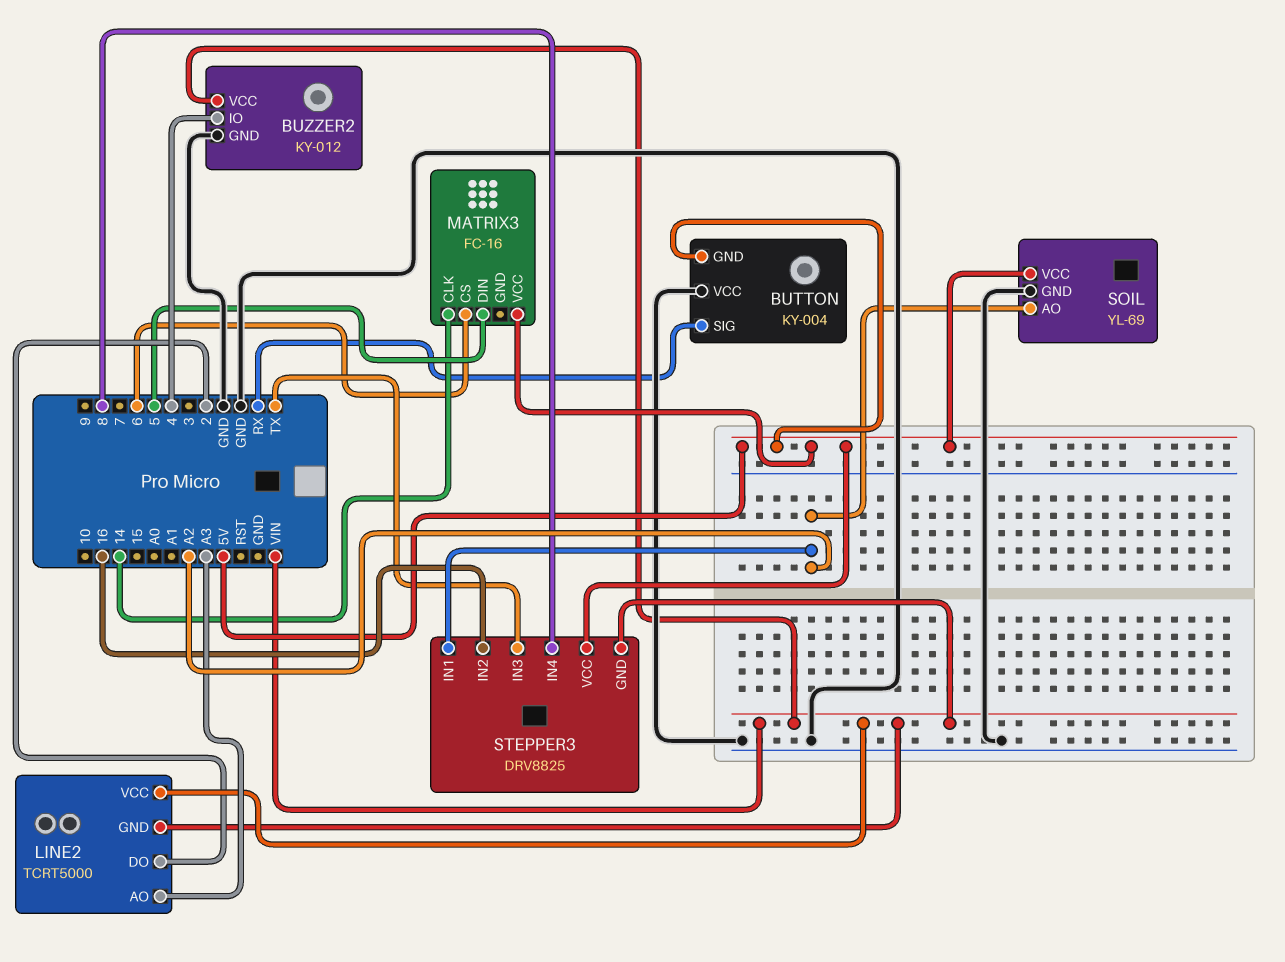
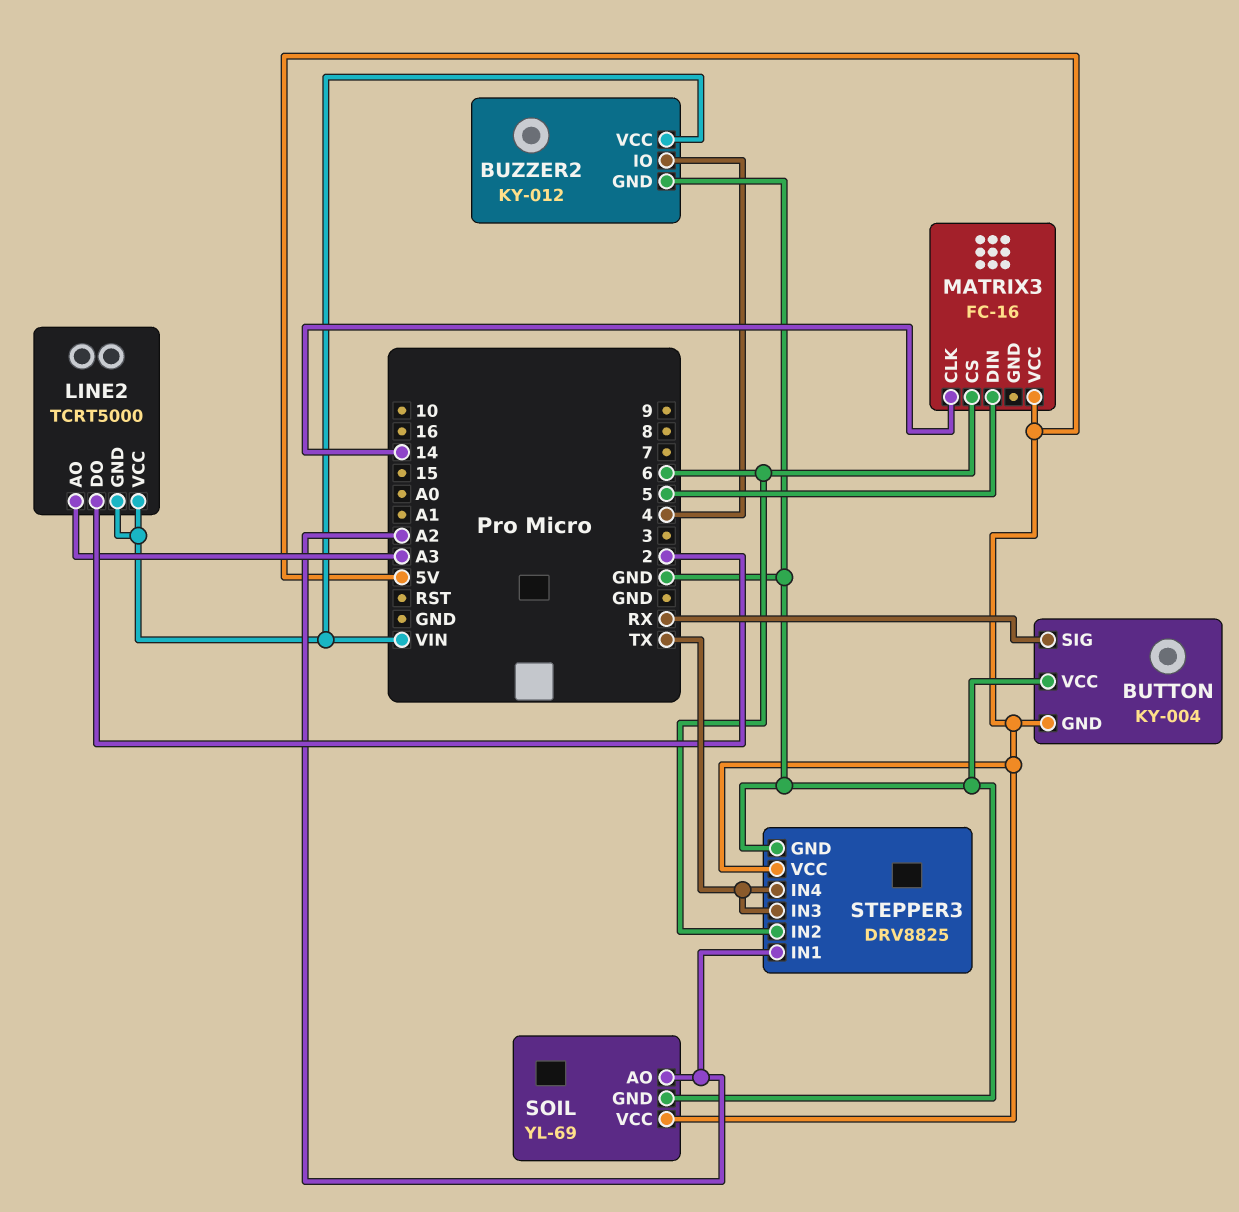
STEPPER3 pin GND: VIN -> GND
STEPPER3 pin IN2: 16 -> 6
STEPPER3 pin IN4: 8 -> TX

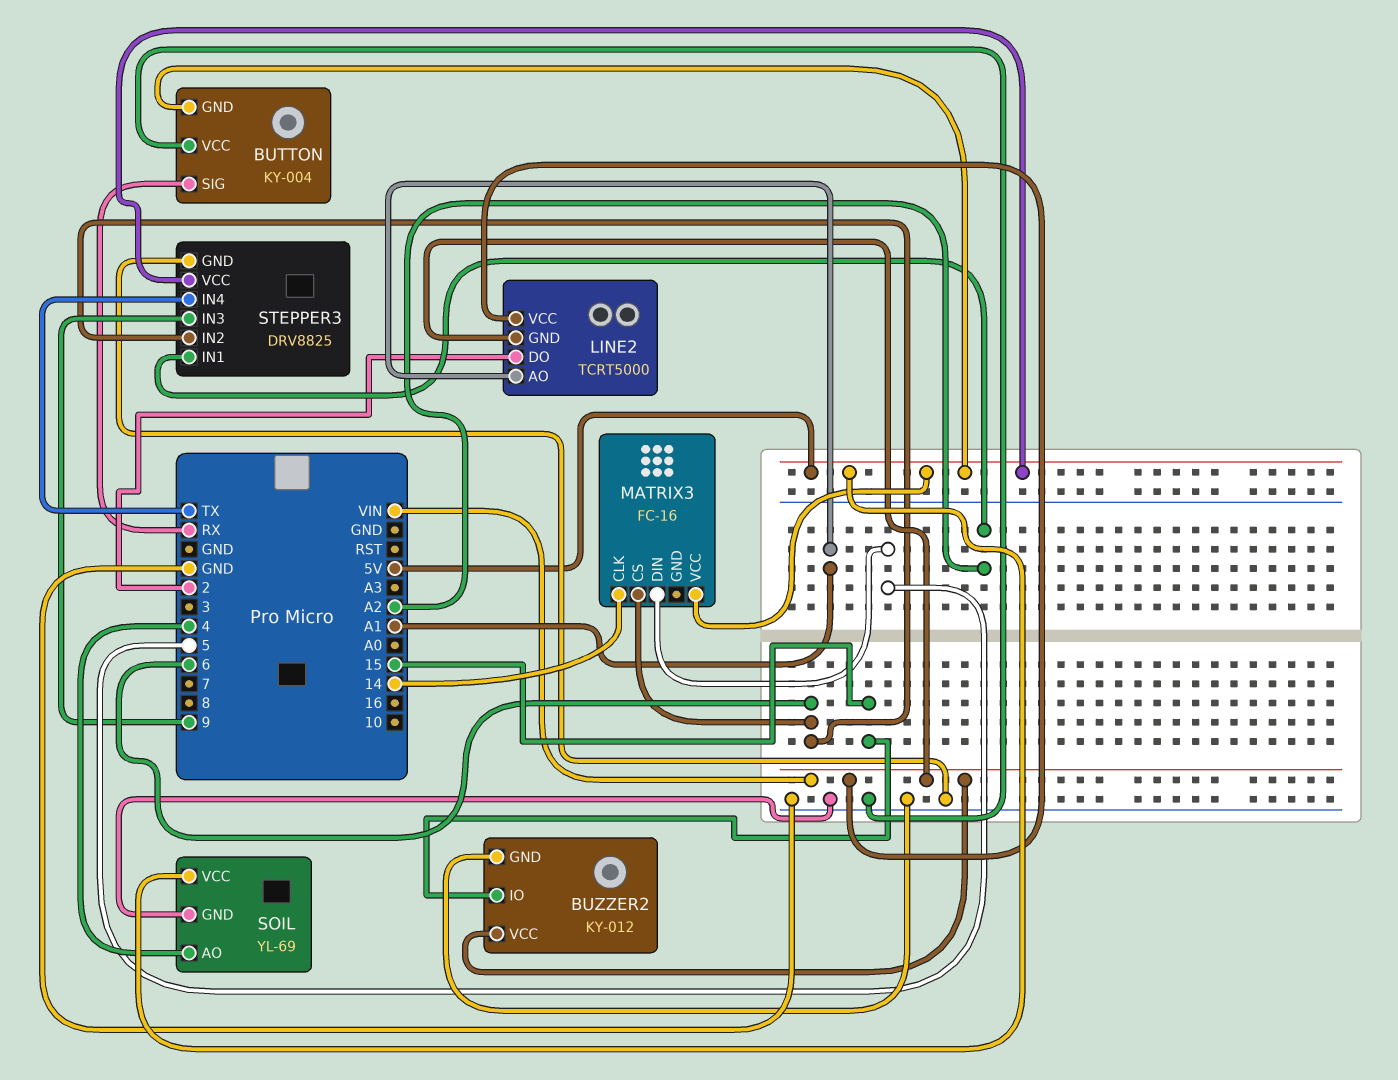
BUZZER2 pin IO: 4 -> 15
LINE2 pin AO: A3 -> A1
SOIL pin AO: A2 -> 4
STEPPER3 pin IN3: TX -> 9

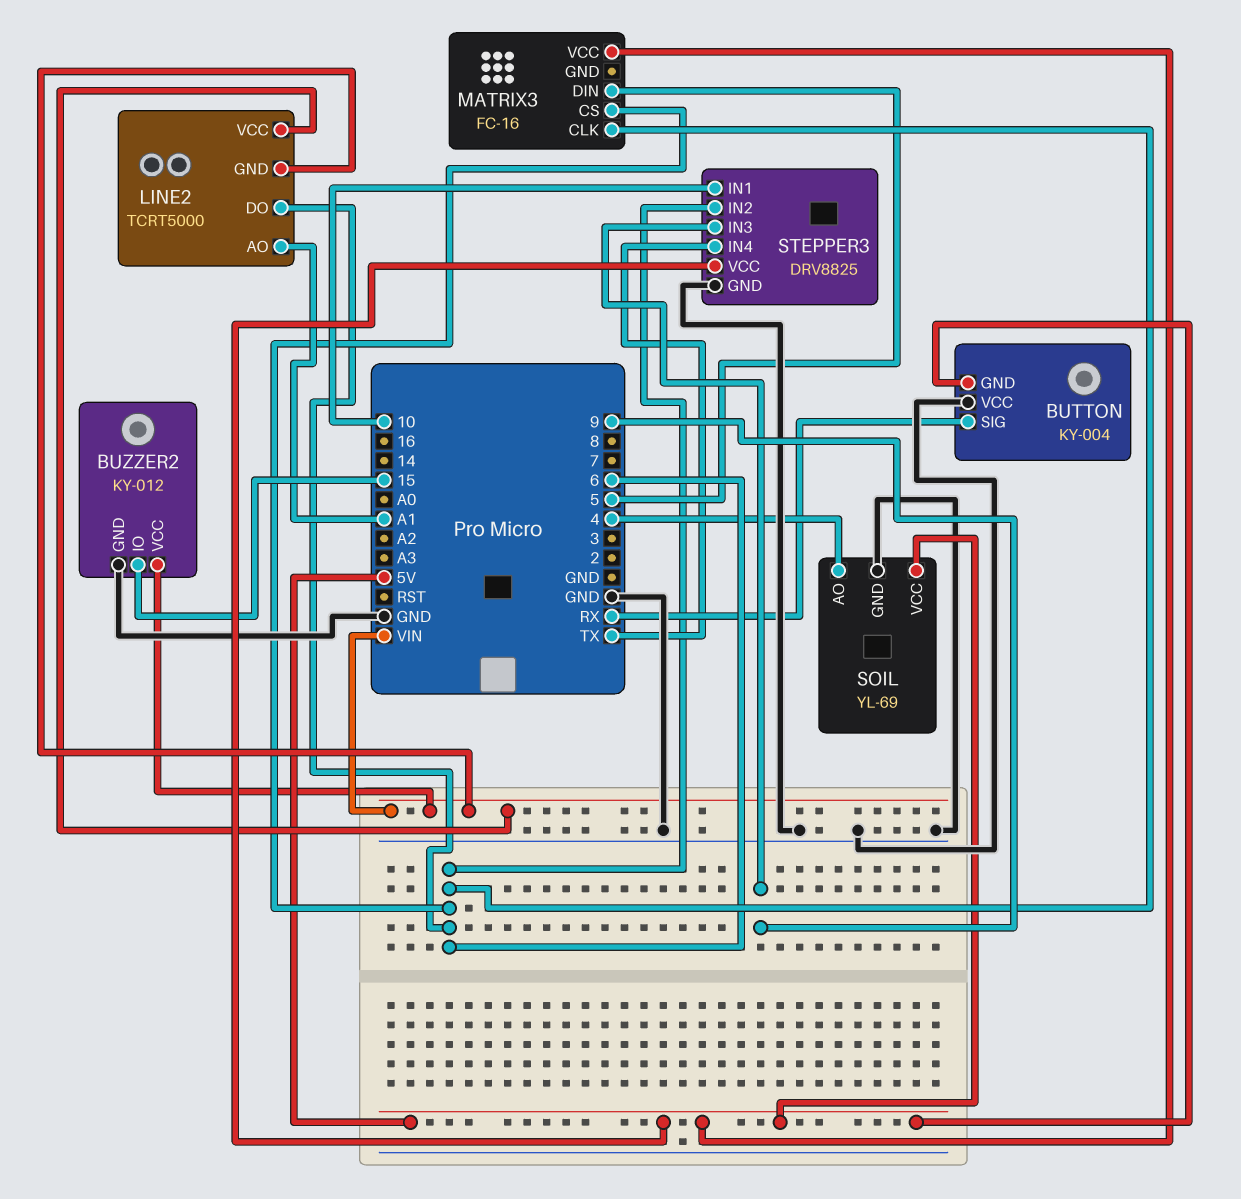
LINE2 pin DO: 2 -> 6
MATRIX3 pin CLK: 14 -> 6
STEPPER3 pin IN1: A2 -> 10

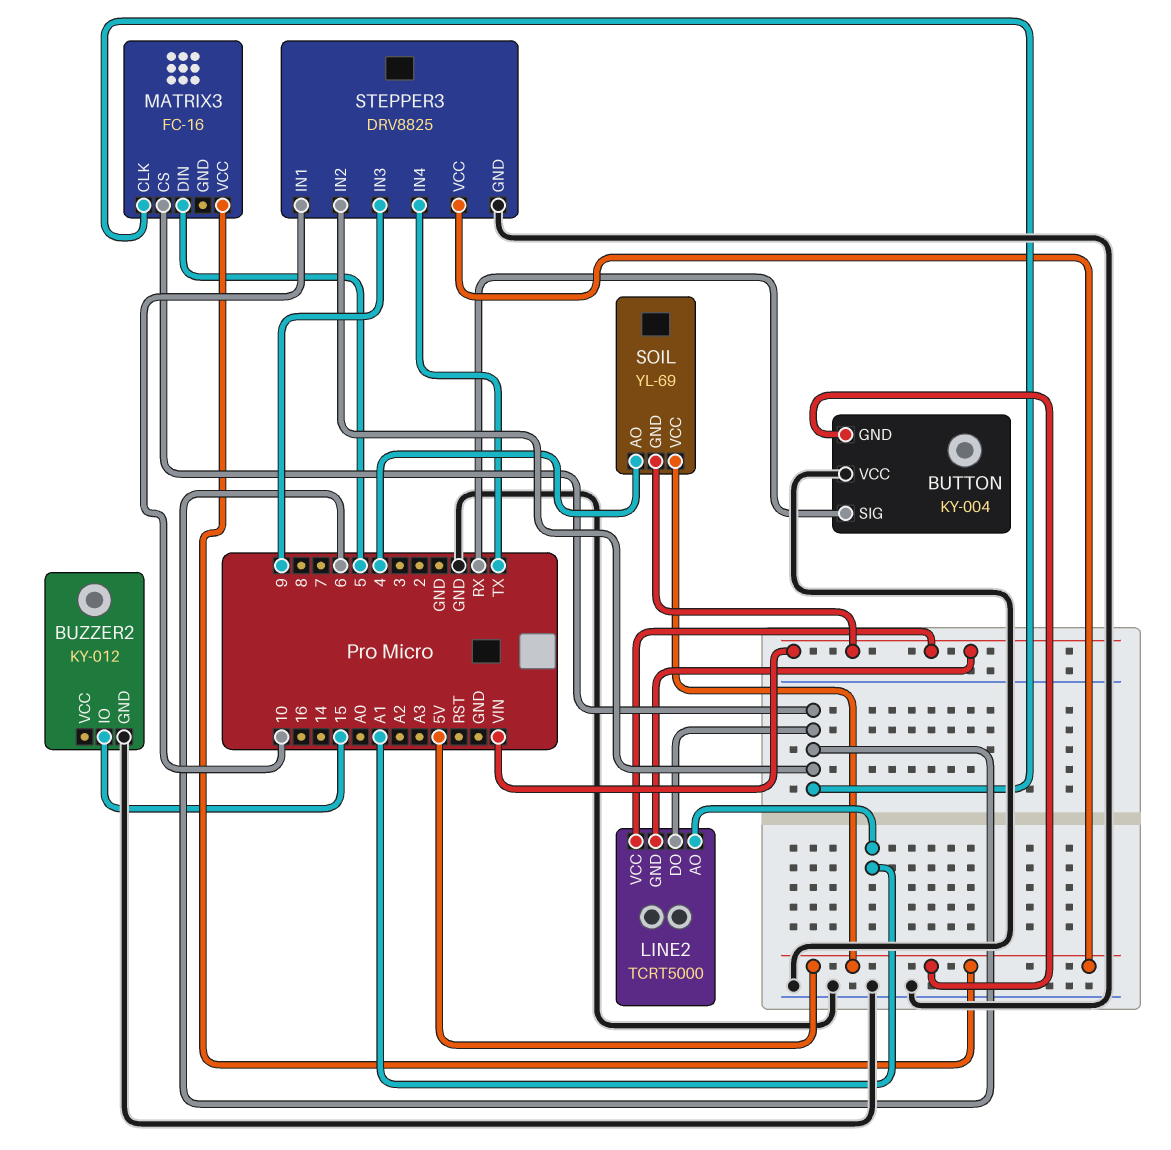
BUZZER2 pin VCC: VIN -> none
SOIL pin GND: GND -> VIN

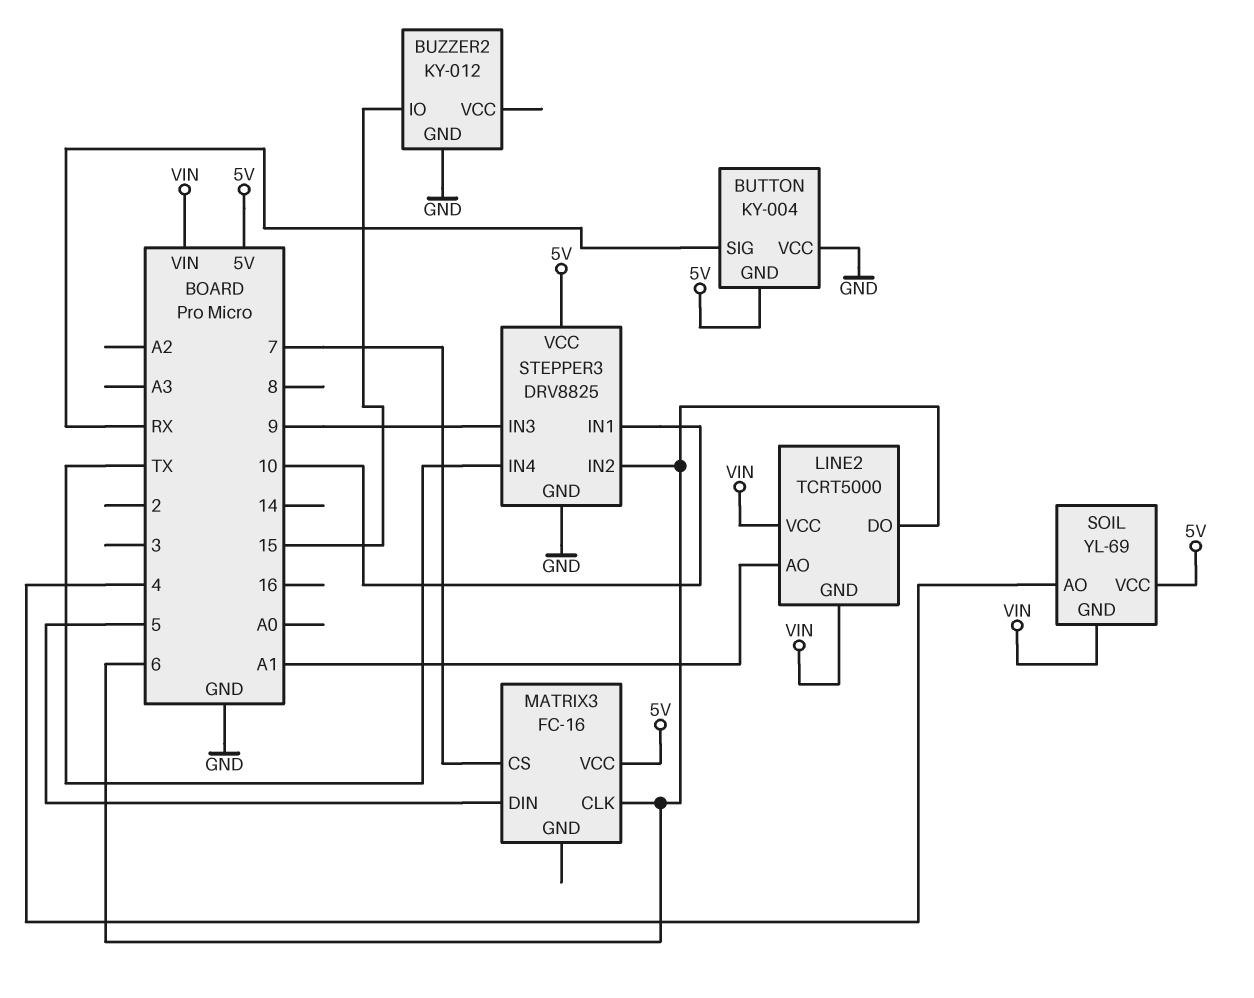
MATRIX3 pin CS: 6 -> 7

